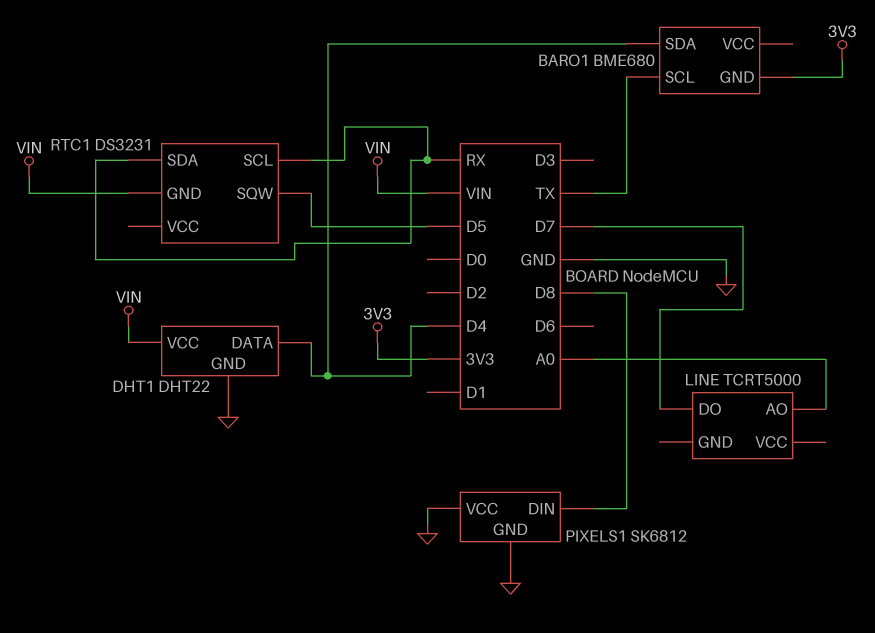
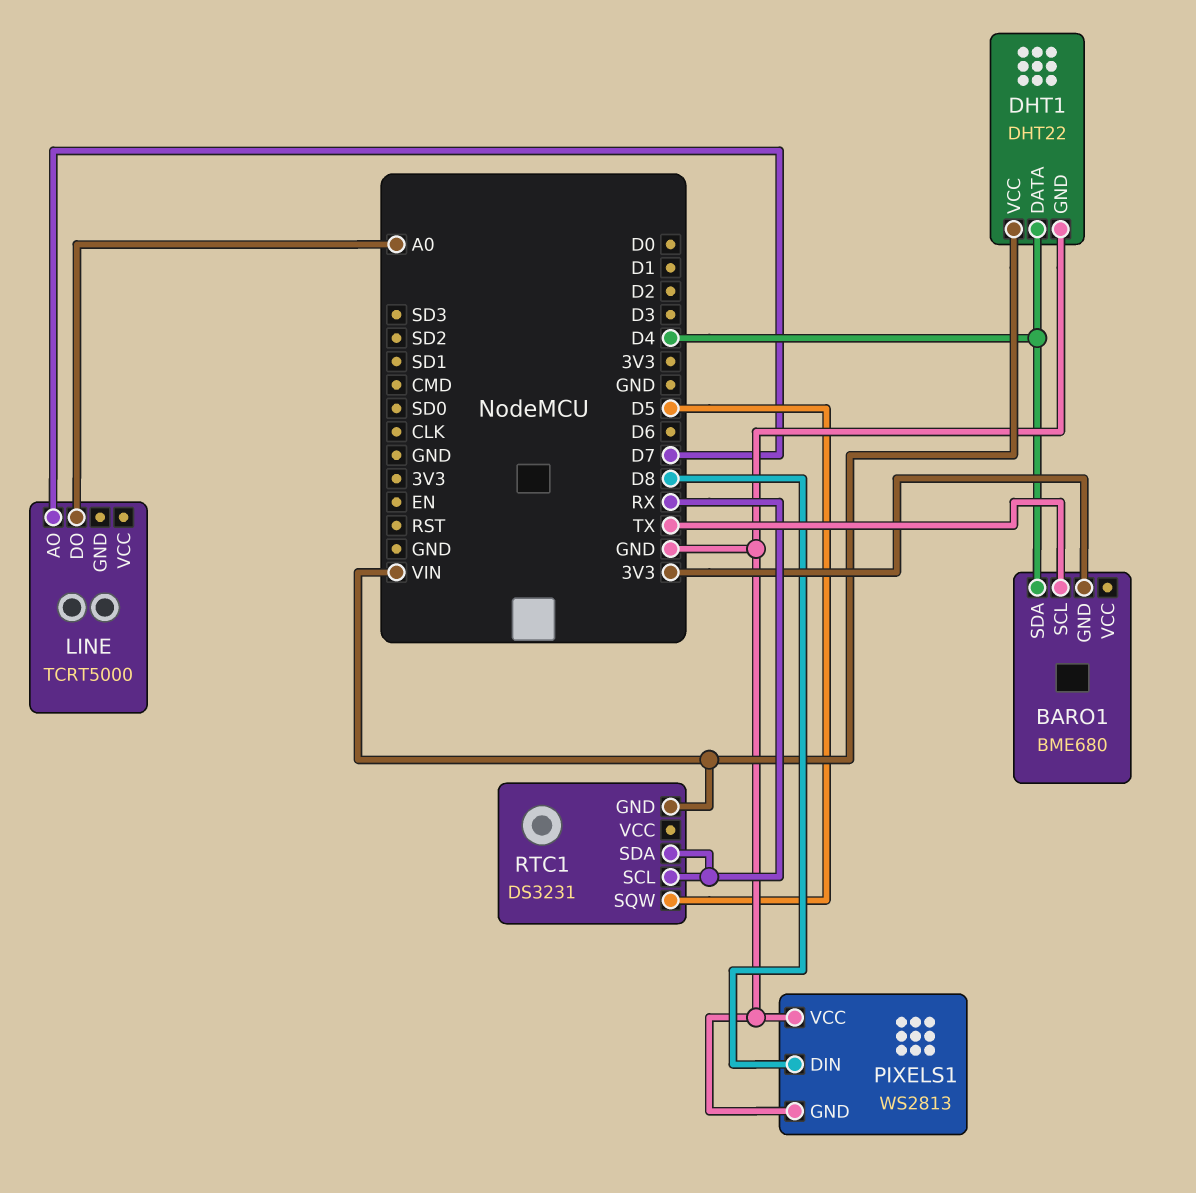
LINE pin AO: A0 -> D7
LINE pin DO: D7 -> A0
PIXELS1: SK6812 -> WS2813

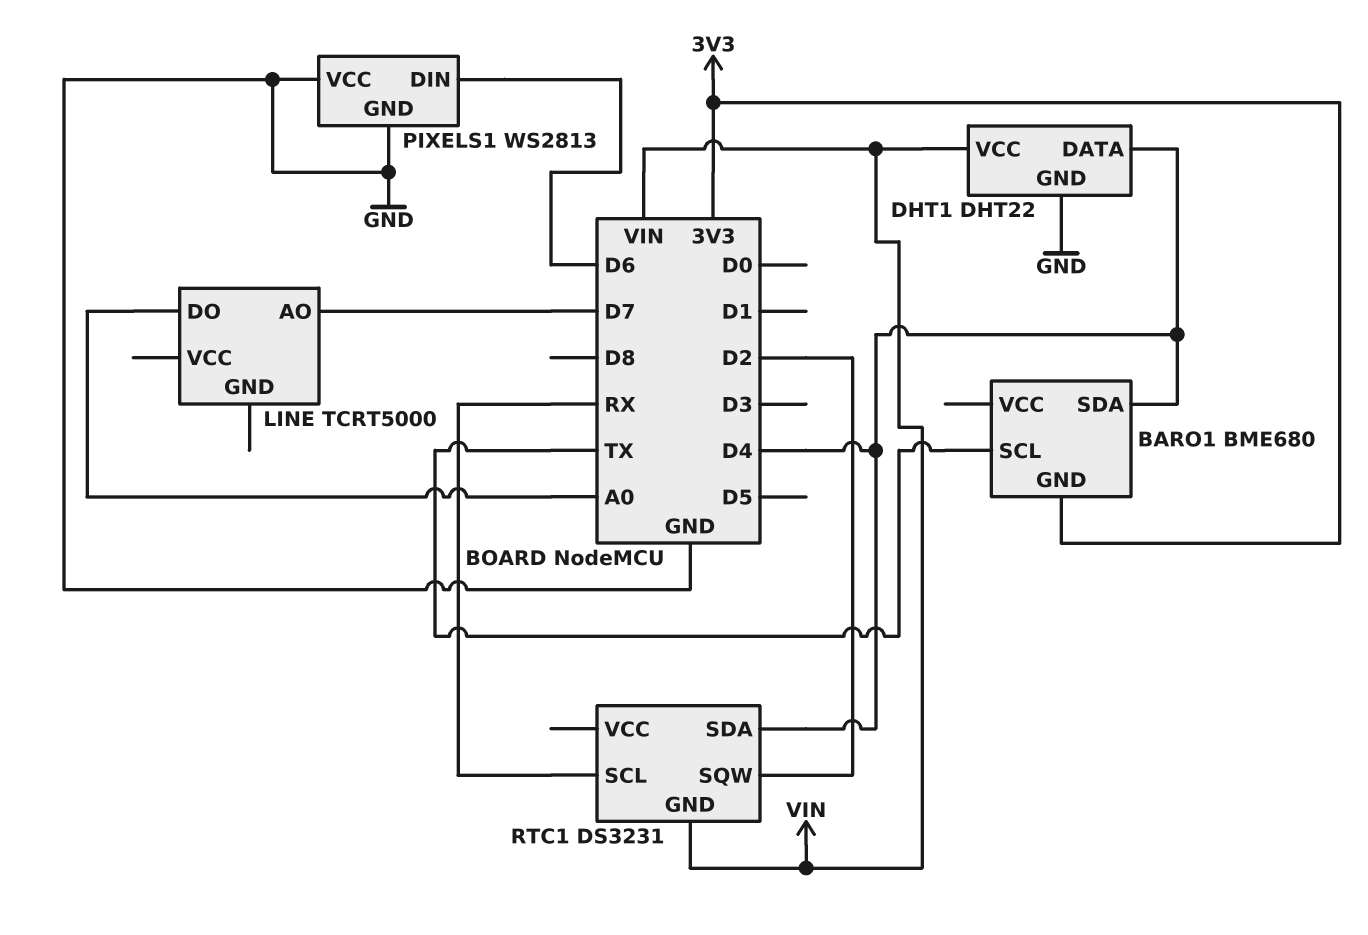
PIXELS1 pin DIN: D8 -> D6
RTC1 pin SDA: RX -> D4
RTC1 pin SQW: D5 -> D2

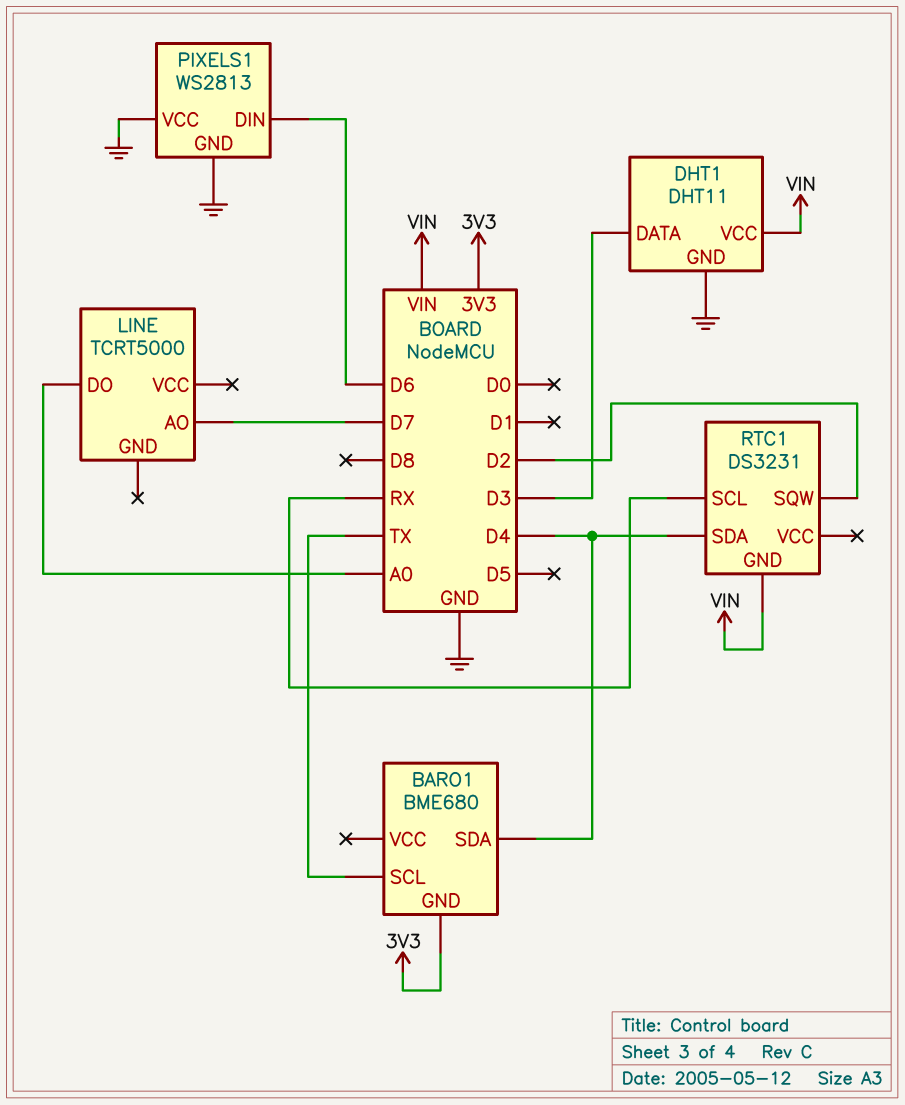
DHT1: DHT22 -> DHT11
DHT1 pin DATA: D4 -> D3

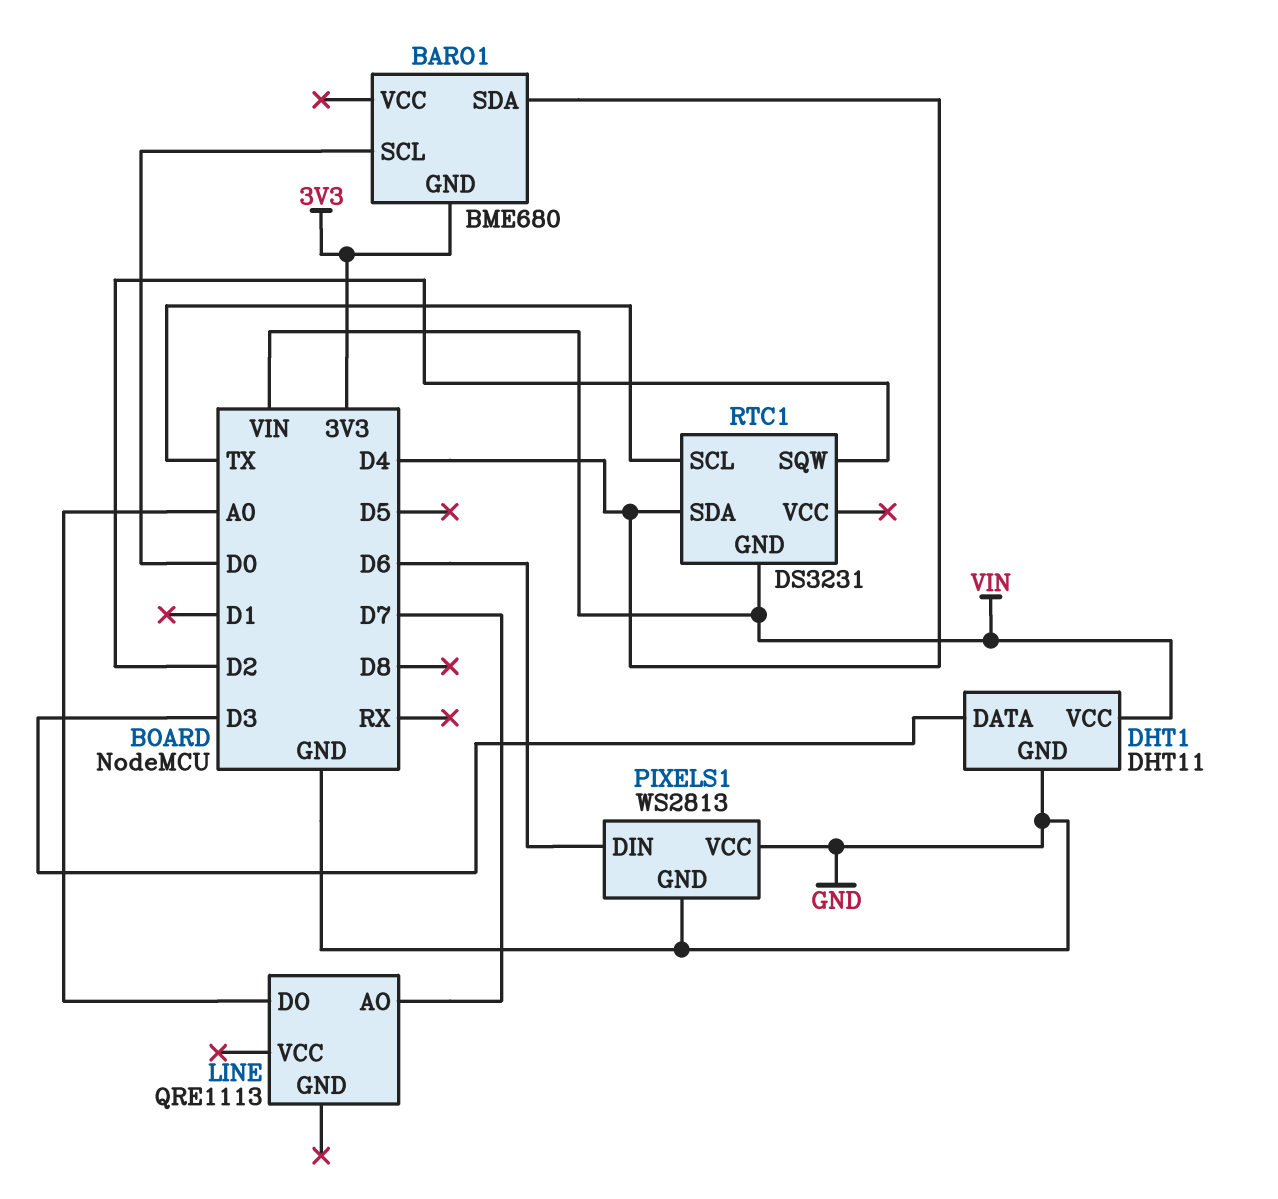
BARO1 pin SCL: TX -> D0
LINE: TCRT5000 -> QRE1113
RTC1 pin SCL: RX -> TX

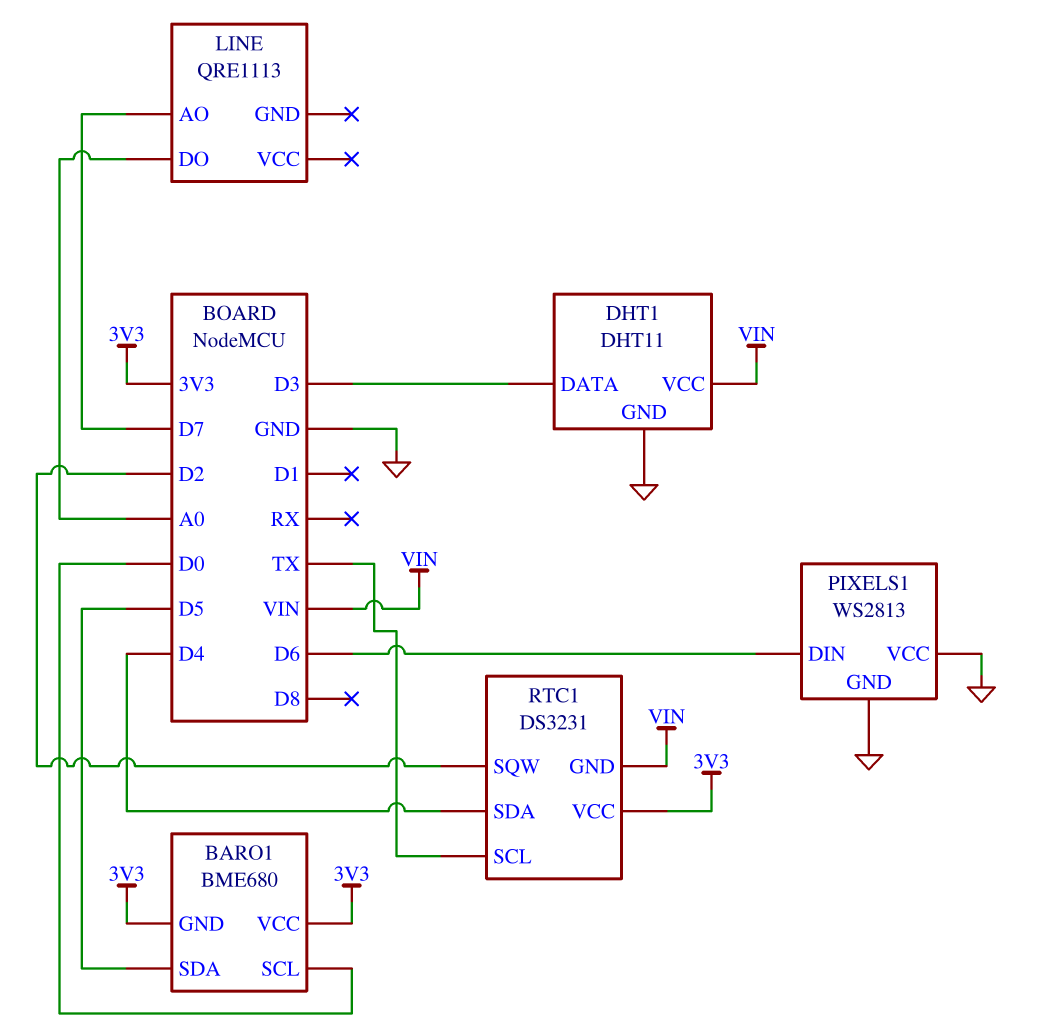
BARO1 pin SDA: D4 -> D5
BARO1 pin VCC: none -> 3V3
RTC1 pin VCC: none -> 3V3

